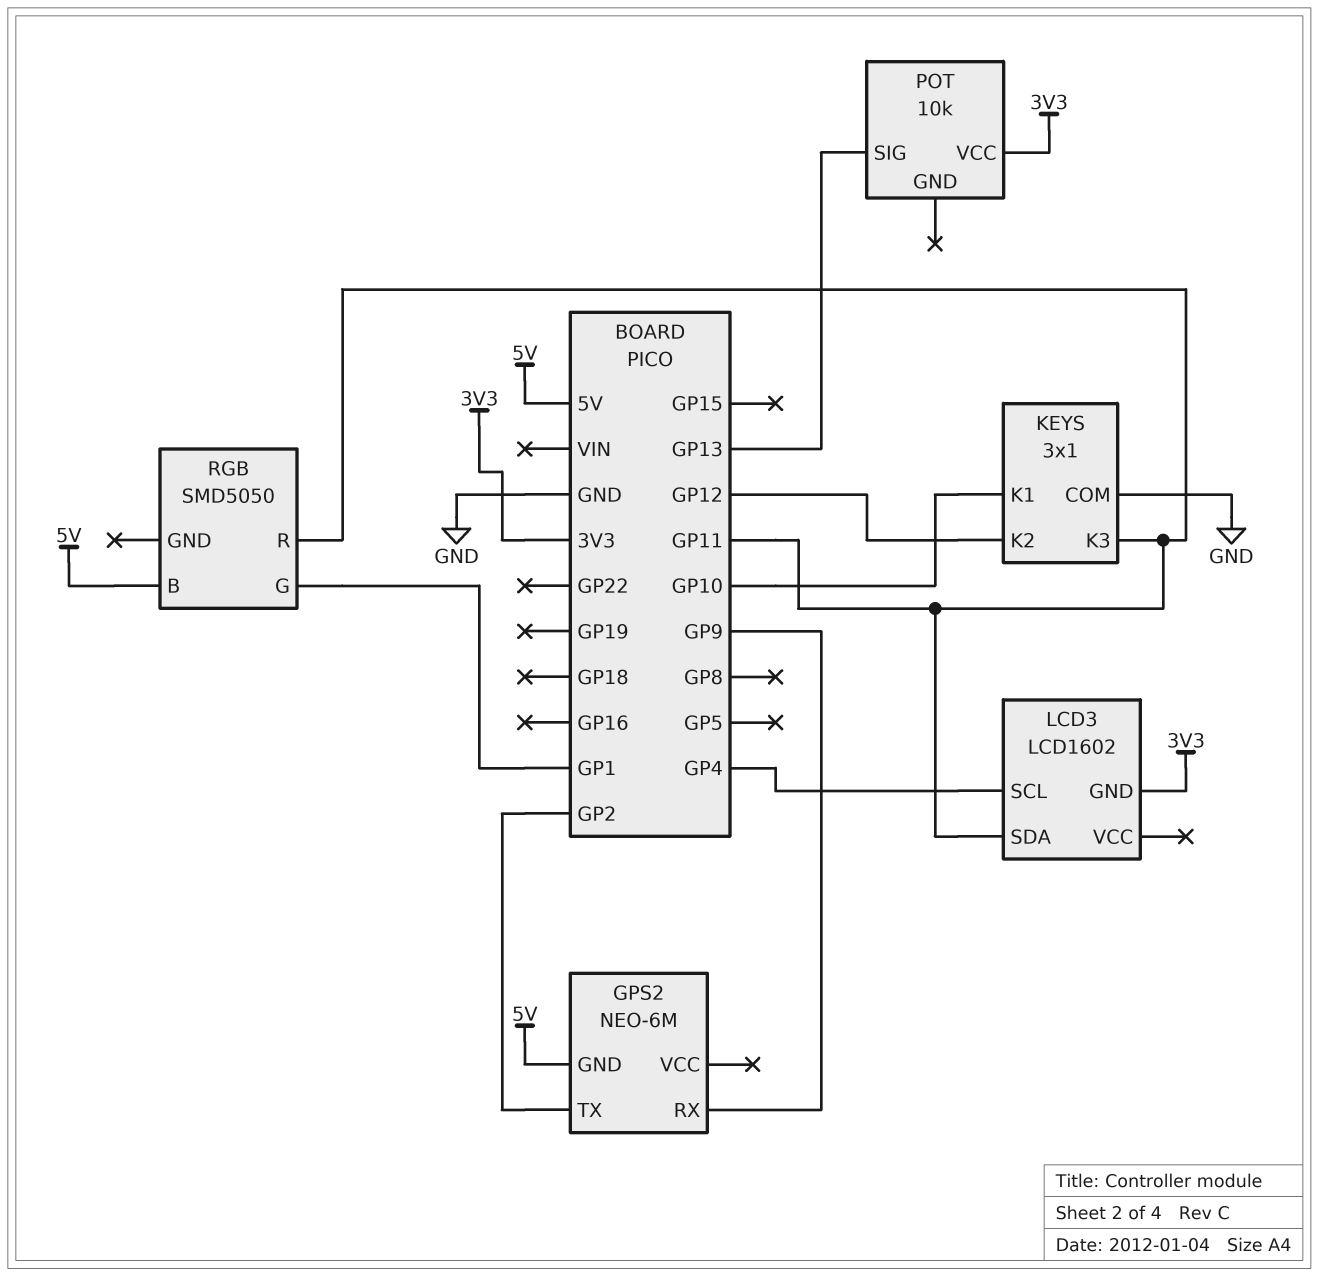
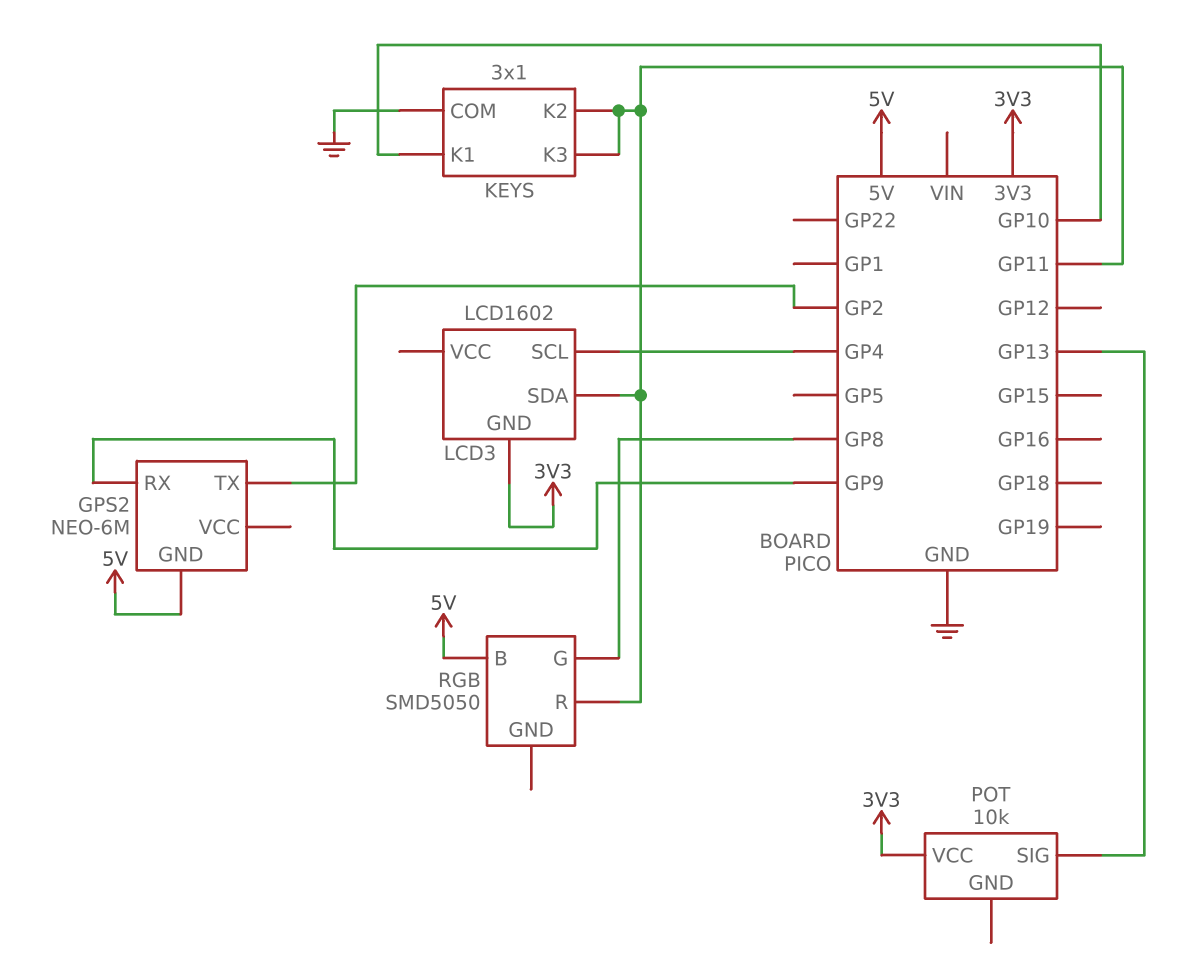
KEYS pin K2: GP12 -> GP11
RGB pin G: GP1 -> GP8

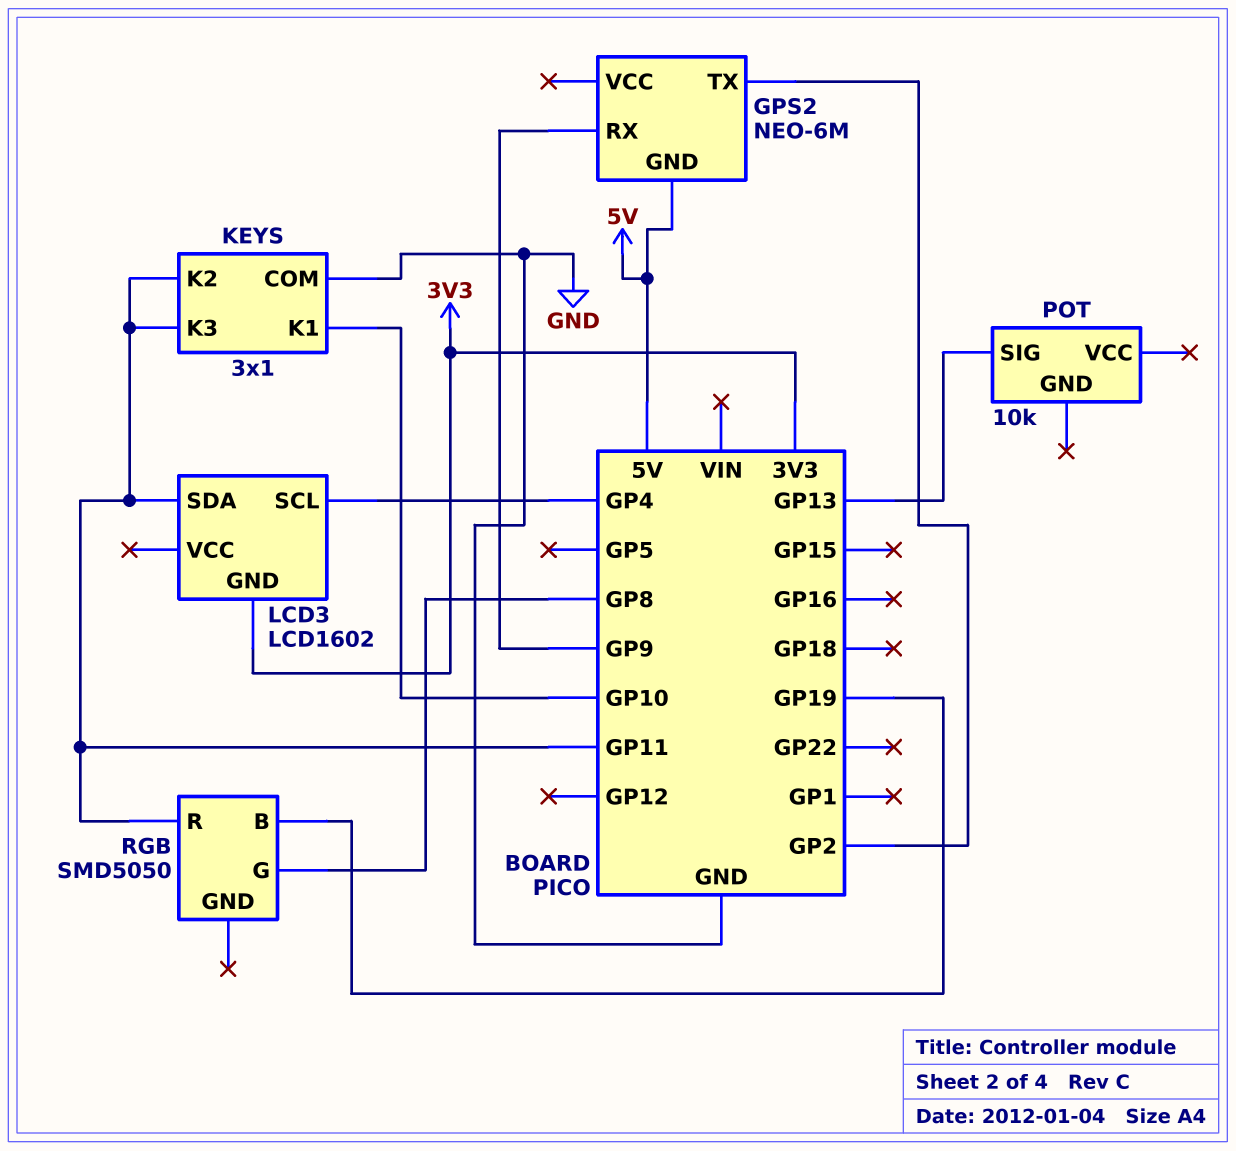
POT pin VCC: 3V3 -> none
RGB pin B: 5V -> GP19

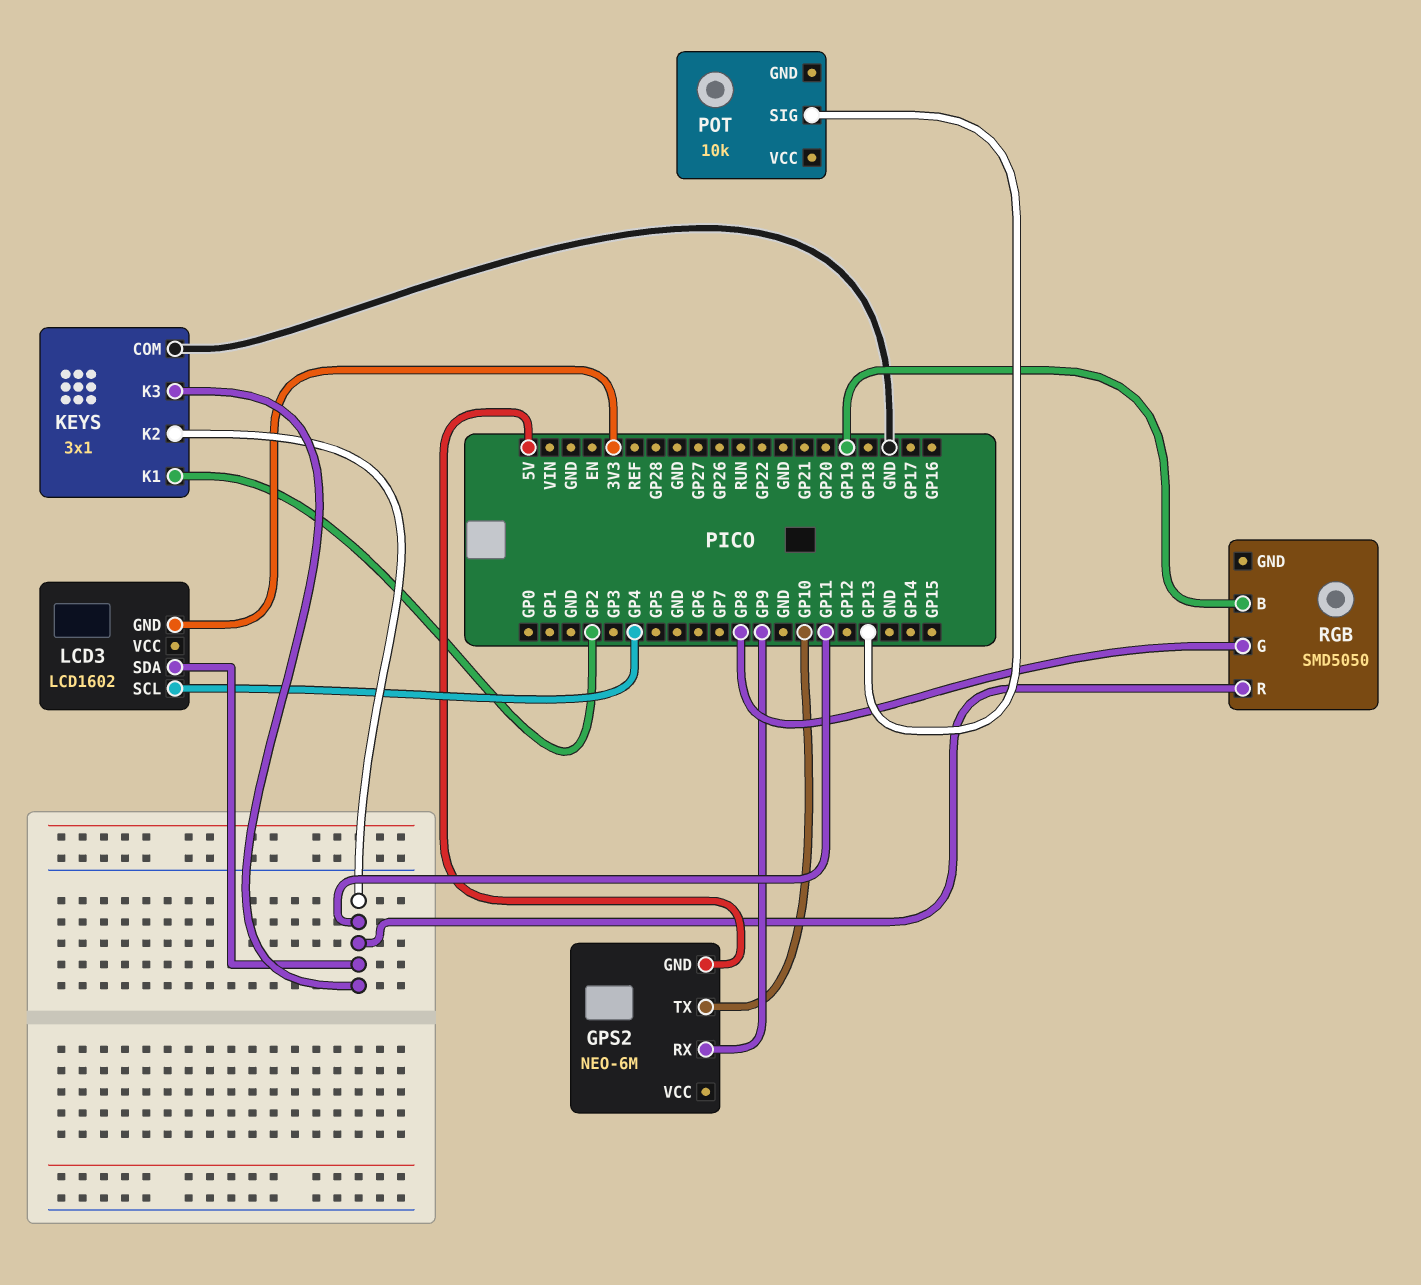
GPS2 pin TX: GP2 -> GP10
KEYS pin K1: GP10 -> GP2

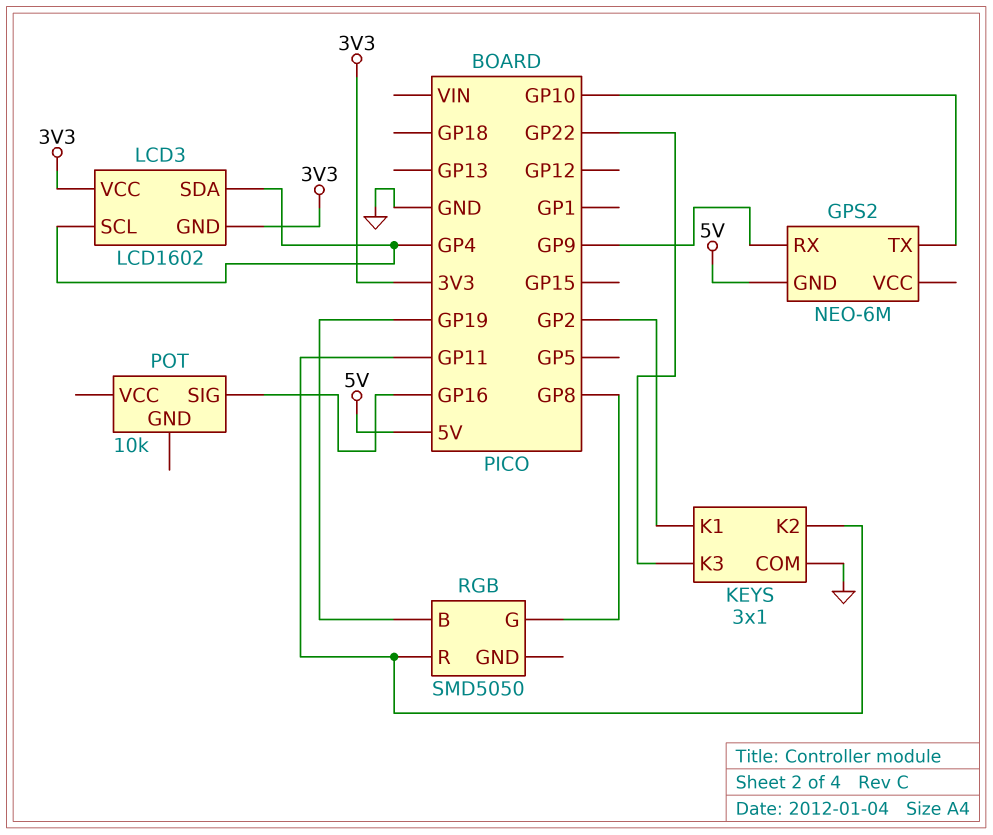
KEYS pin K3: GP11 -> GP22
LCD3 pin SDA: GP11 -> GP4
LCD3 pin VCC: none -> 3V3
POT pin SIG: GP13 -> GP16

